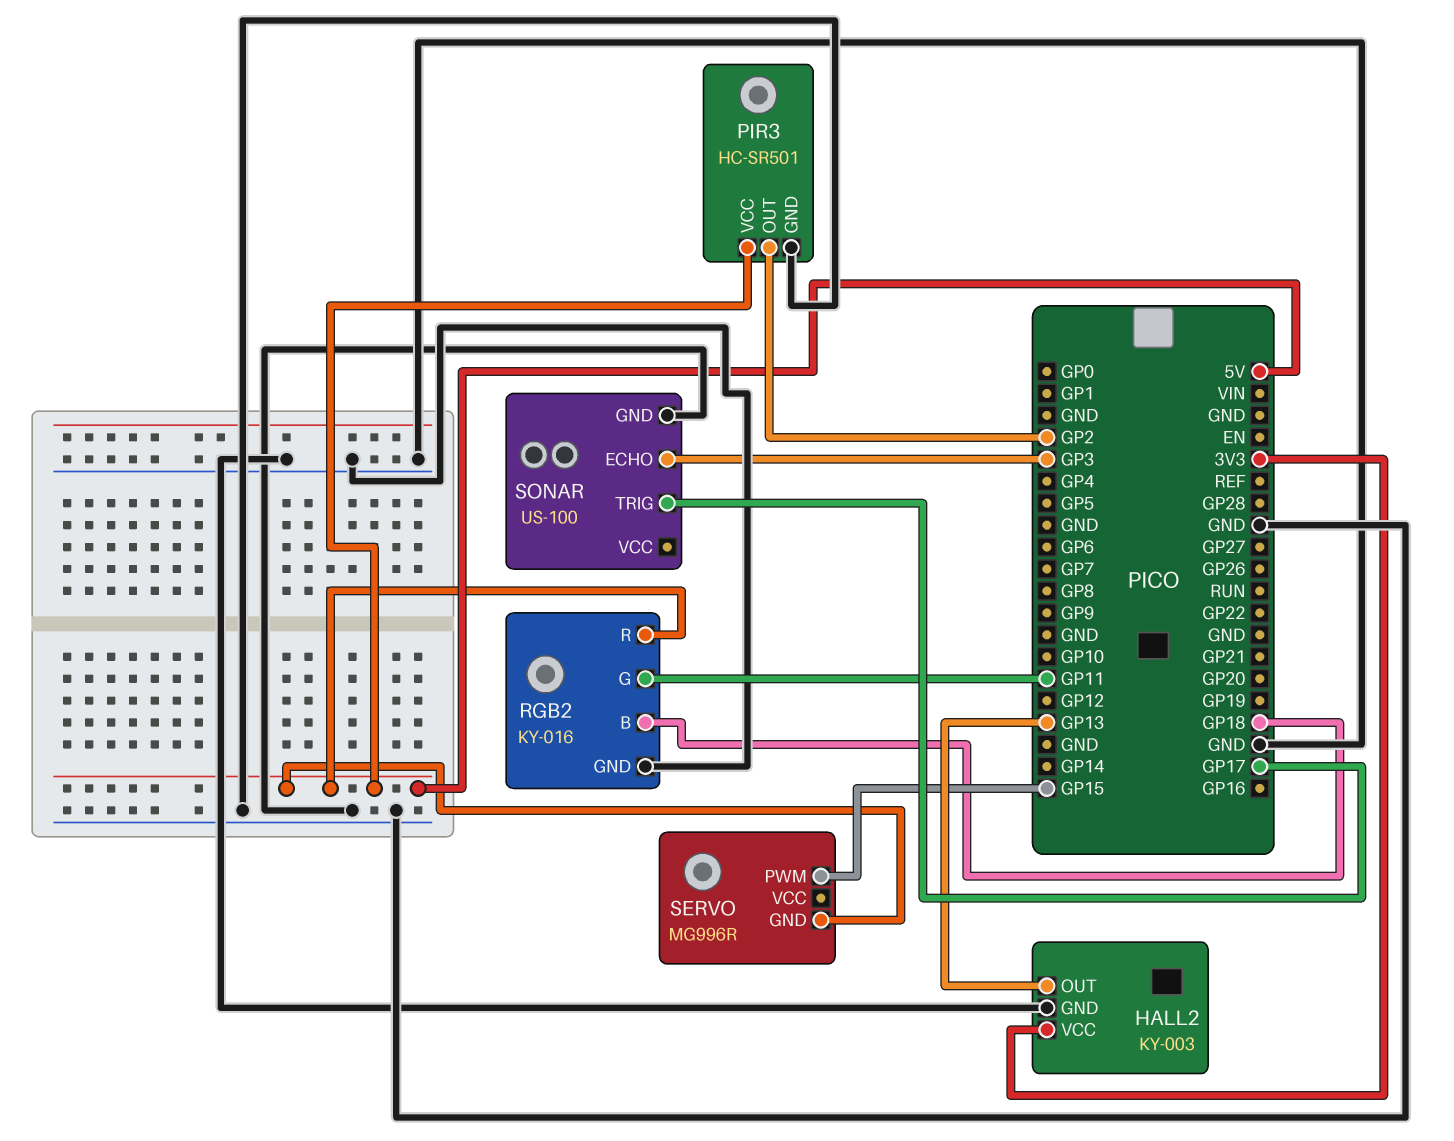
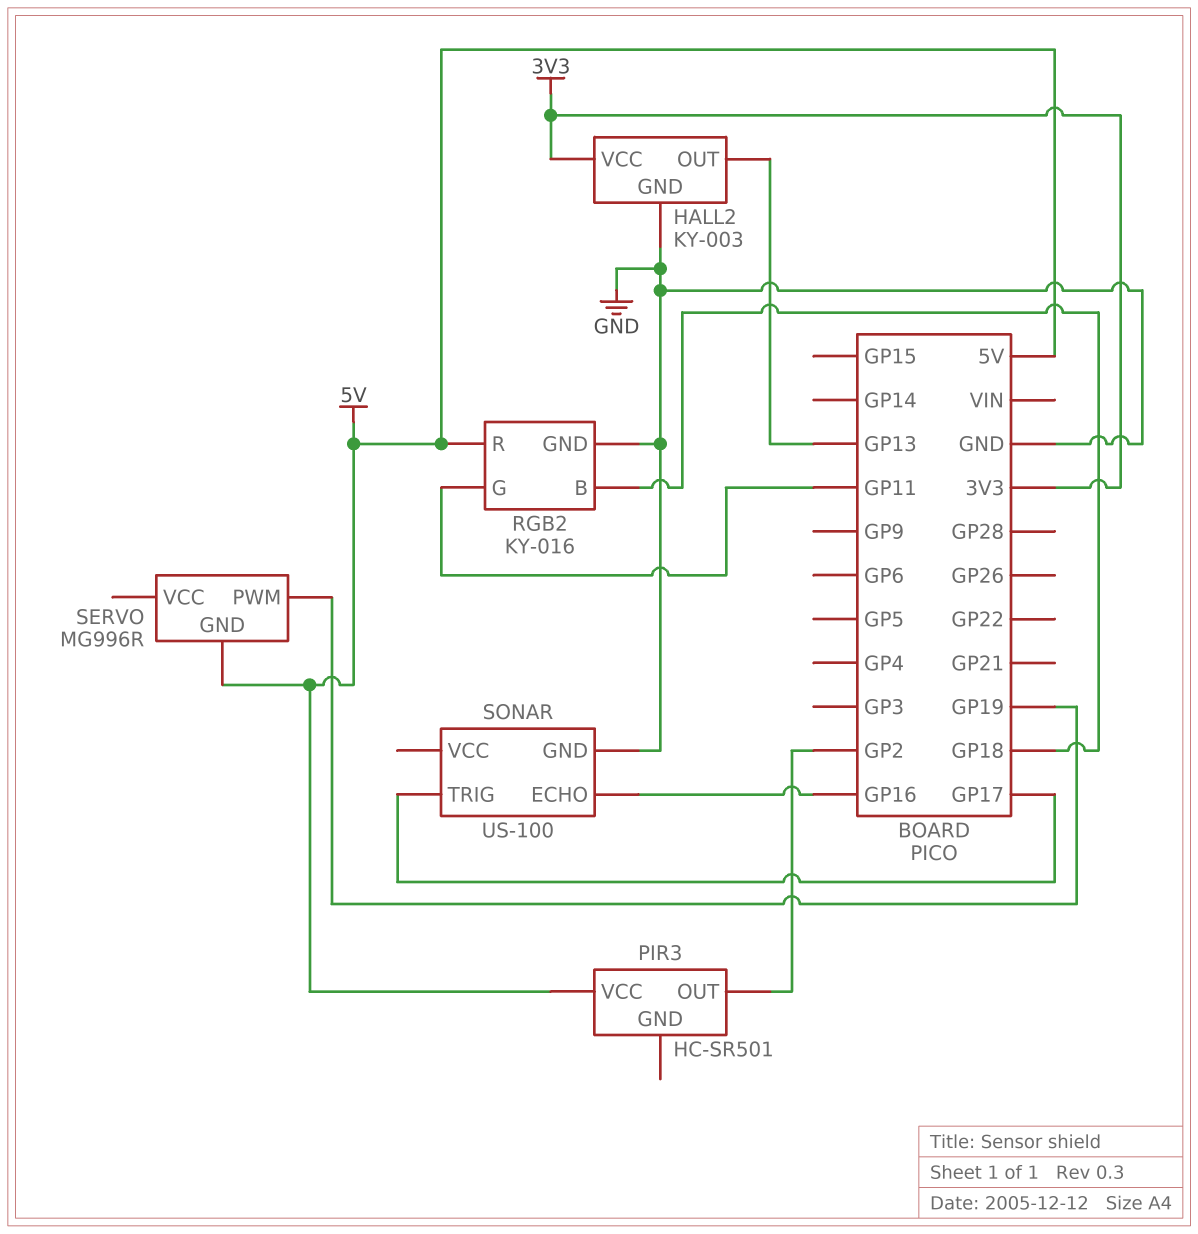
PIR3 pin GND: GND -> none
SERVO pin PWM: GP15 -> GP19
SONAR pin ECHO: GP3 -> GP16

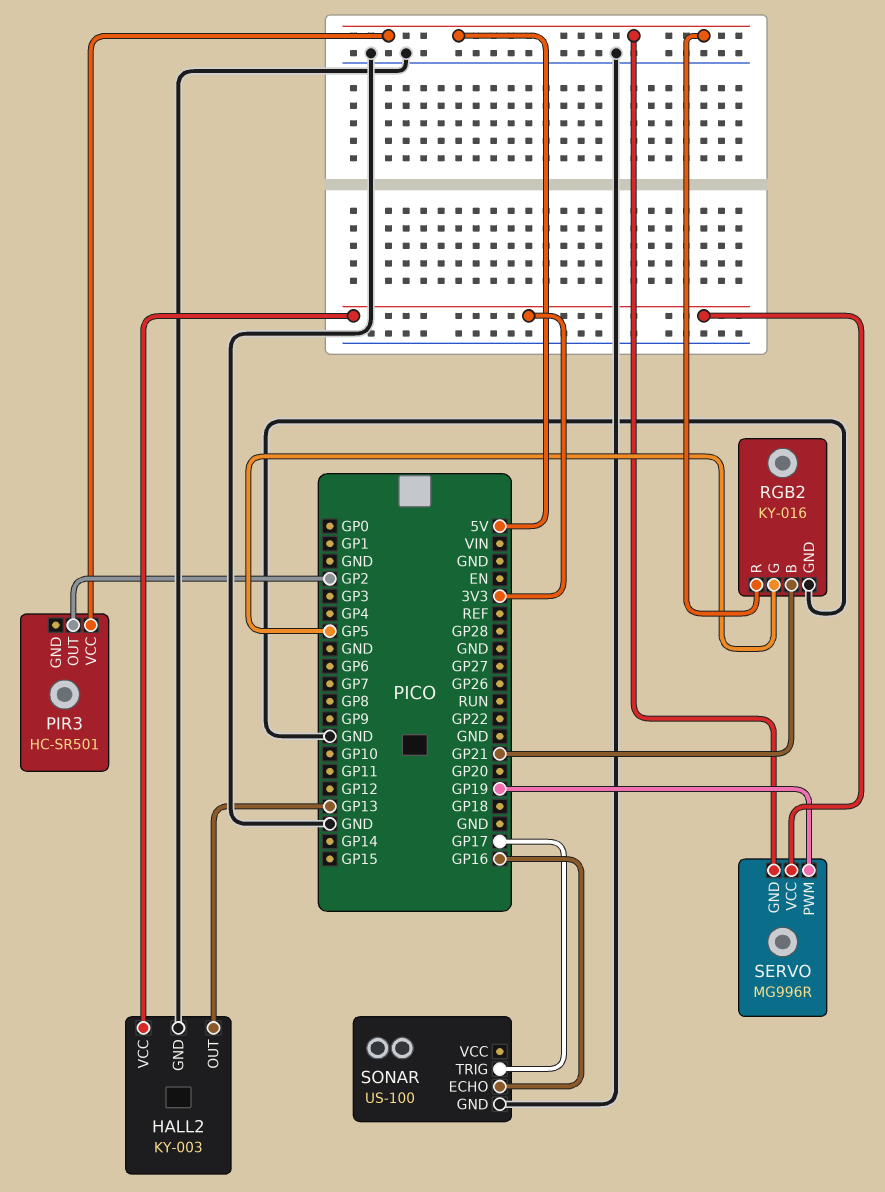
RGB2 pin B: GP18 -> GP21
RGB2 pin G: GP11 -> GP5
SERVO pin VCC: none -> 3V3

